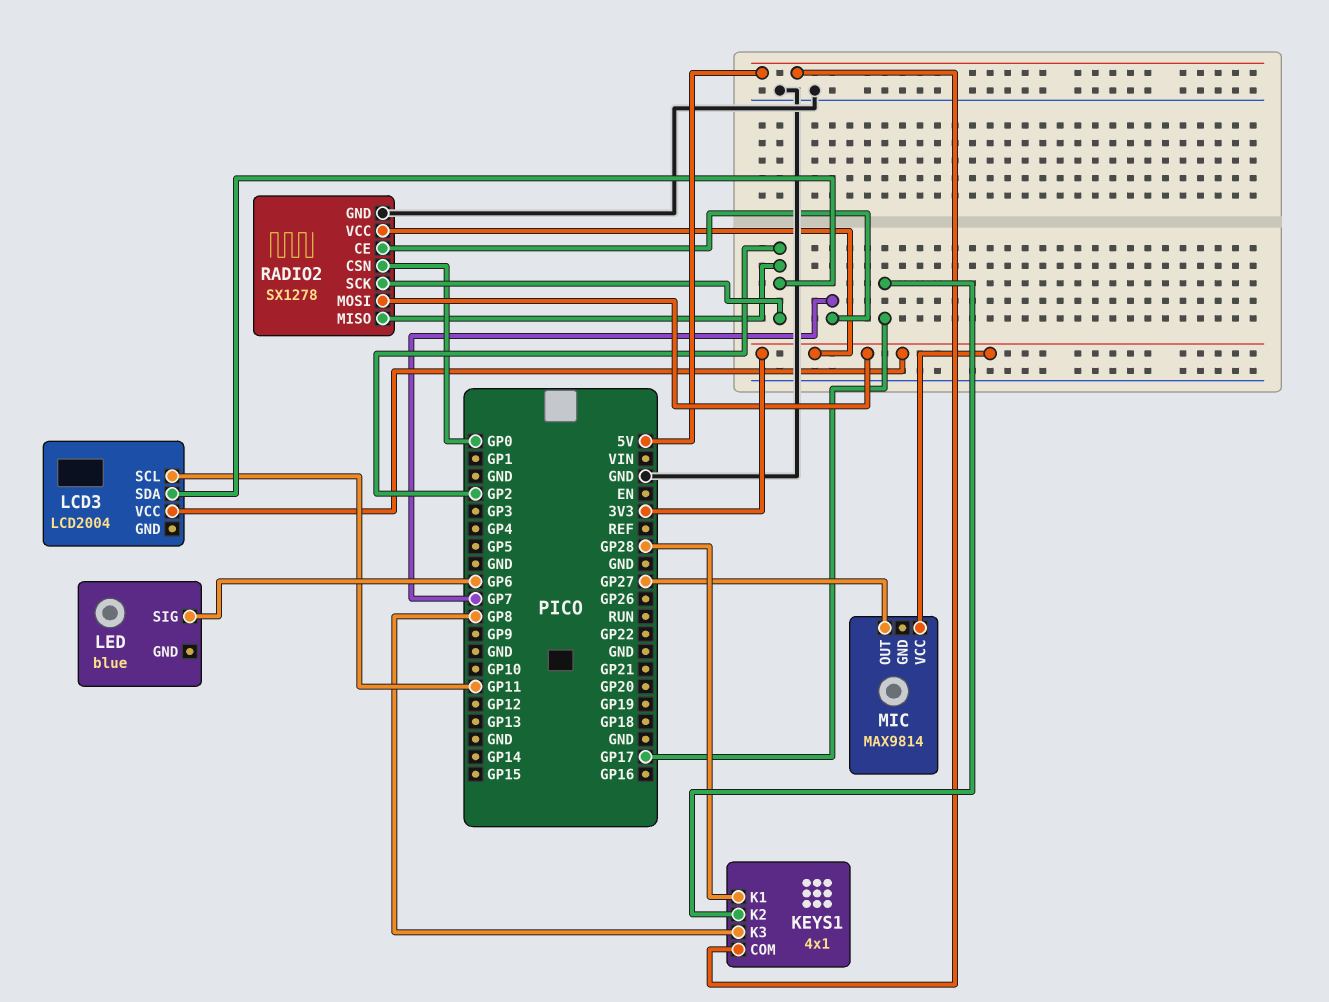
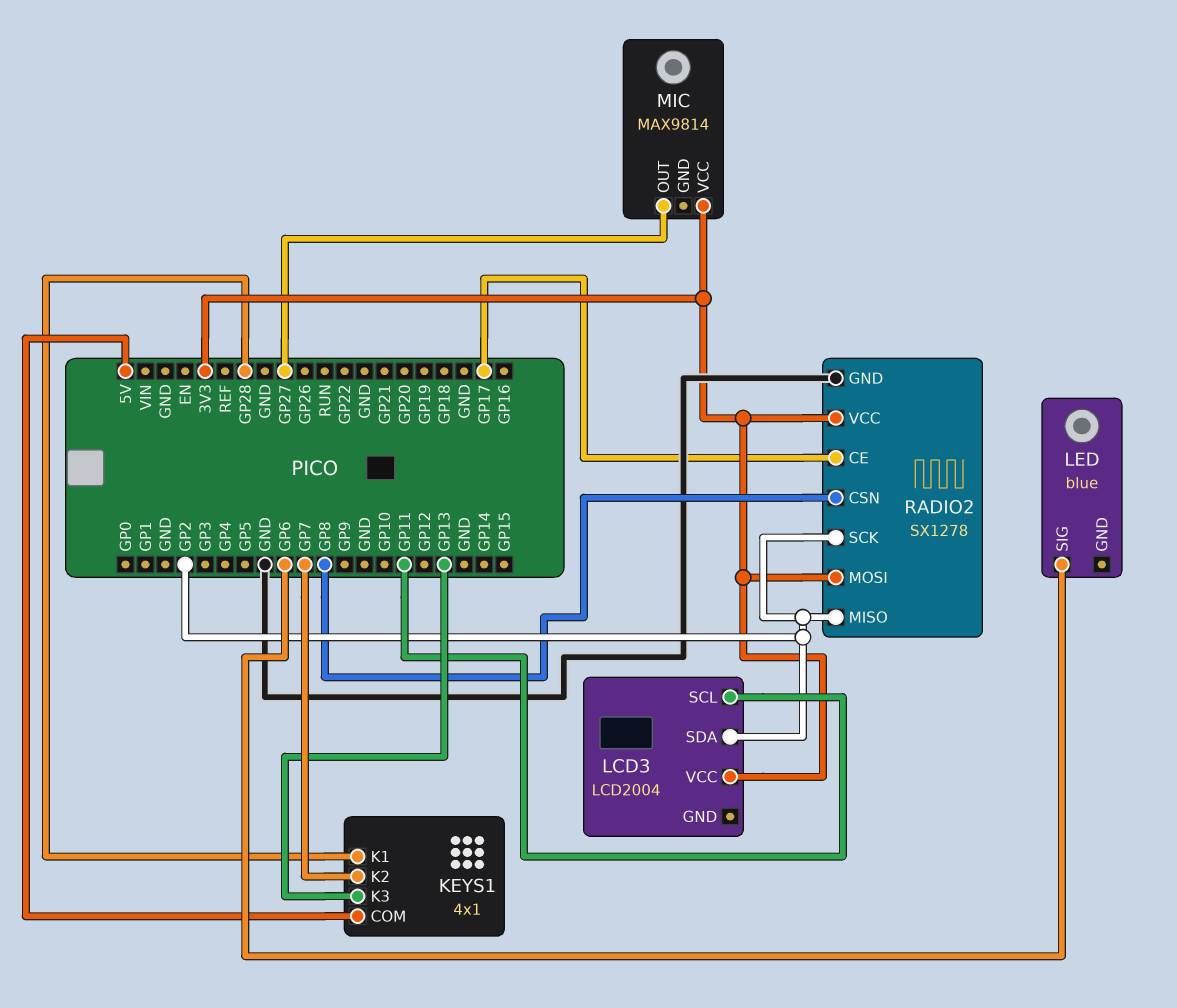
KEYS1 pin K2: GP17 -> GP7
KEYS1 pin K3: GP8 -> GP13
RADIO2 pin CE: GP7 -> GP17
RADIO2 pin CSN: GP0 -> GP8

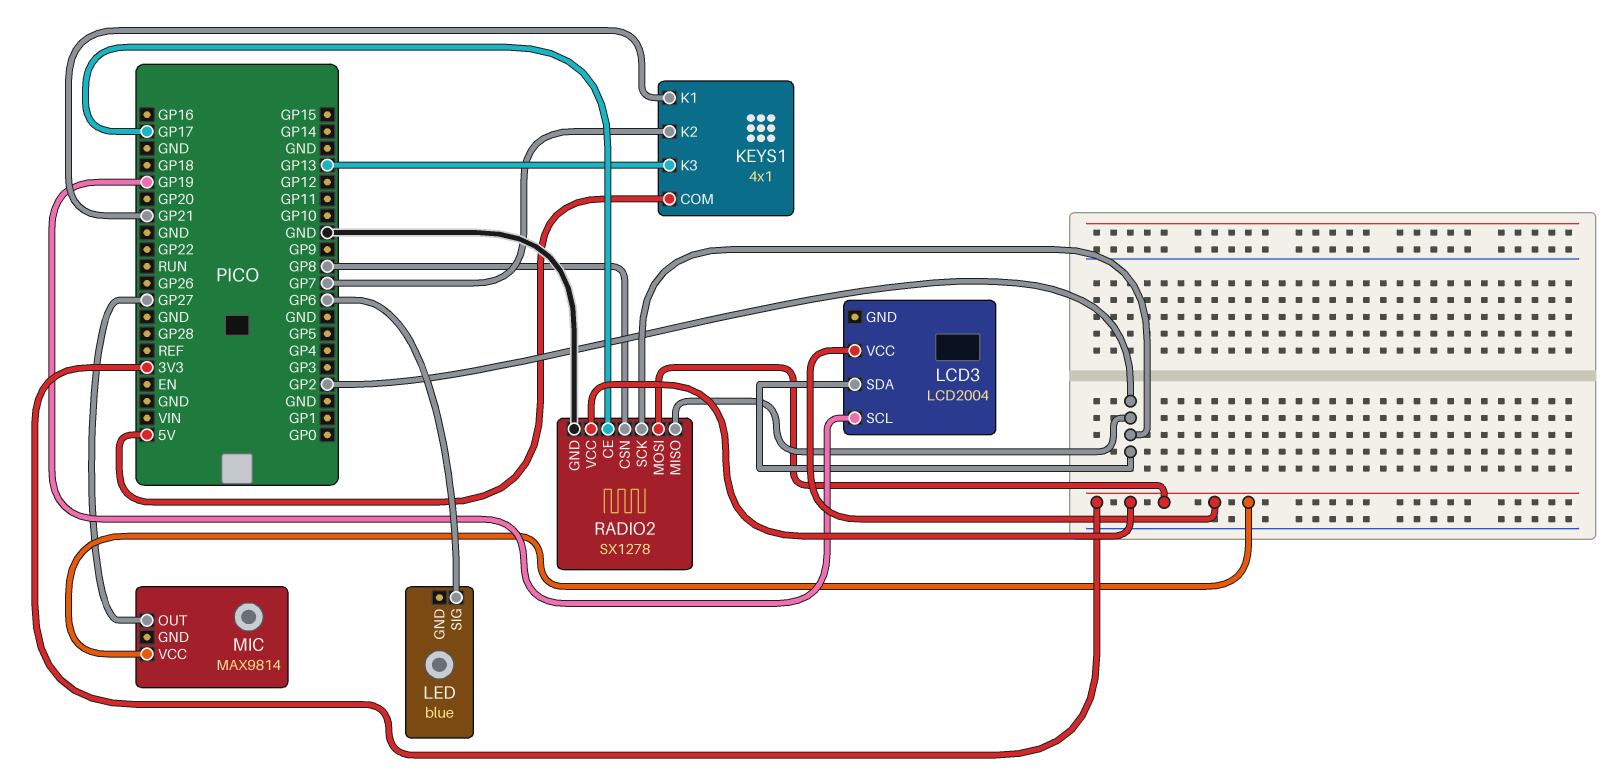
KEYS1 pin K1: GP28 -> GP21
LCD3 pin SCL: GP11 -> GP19

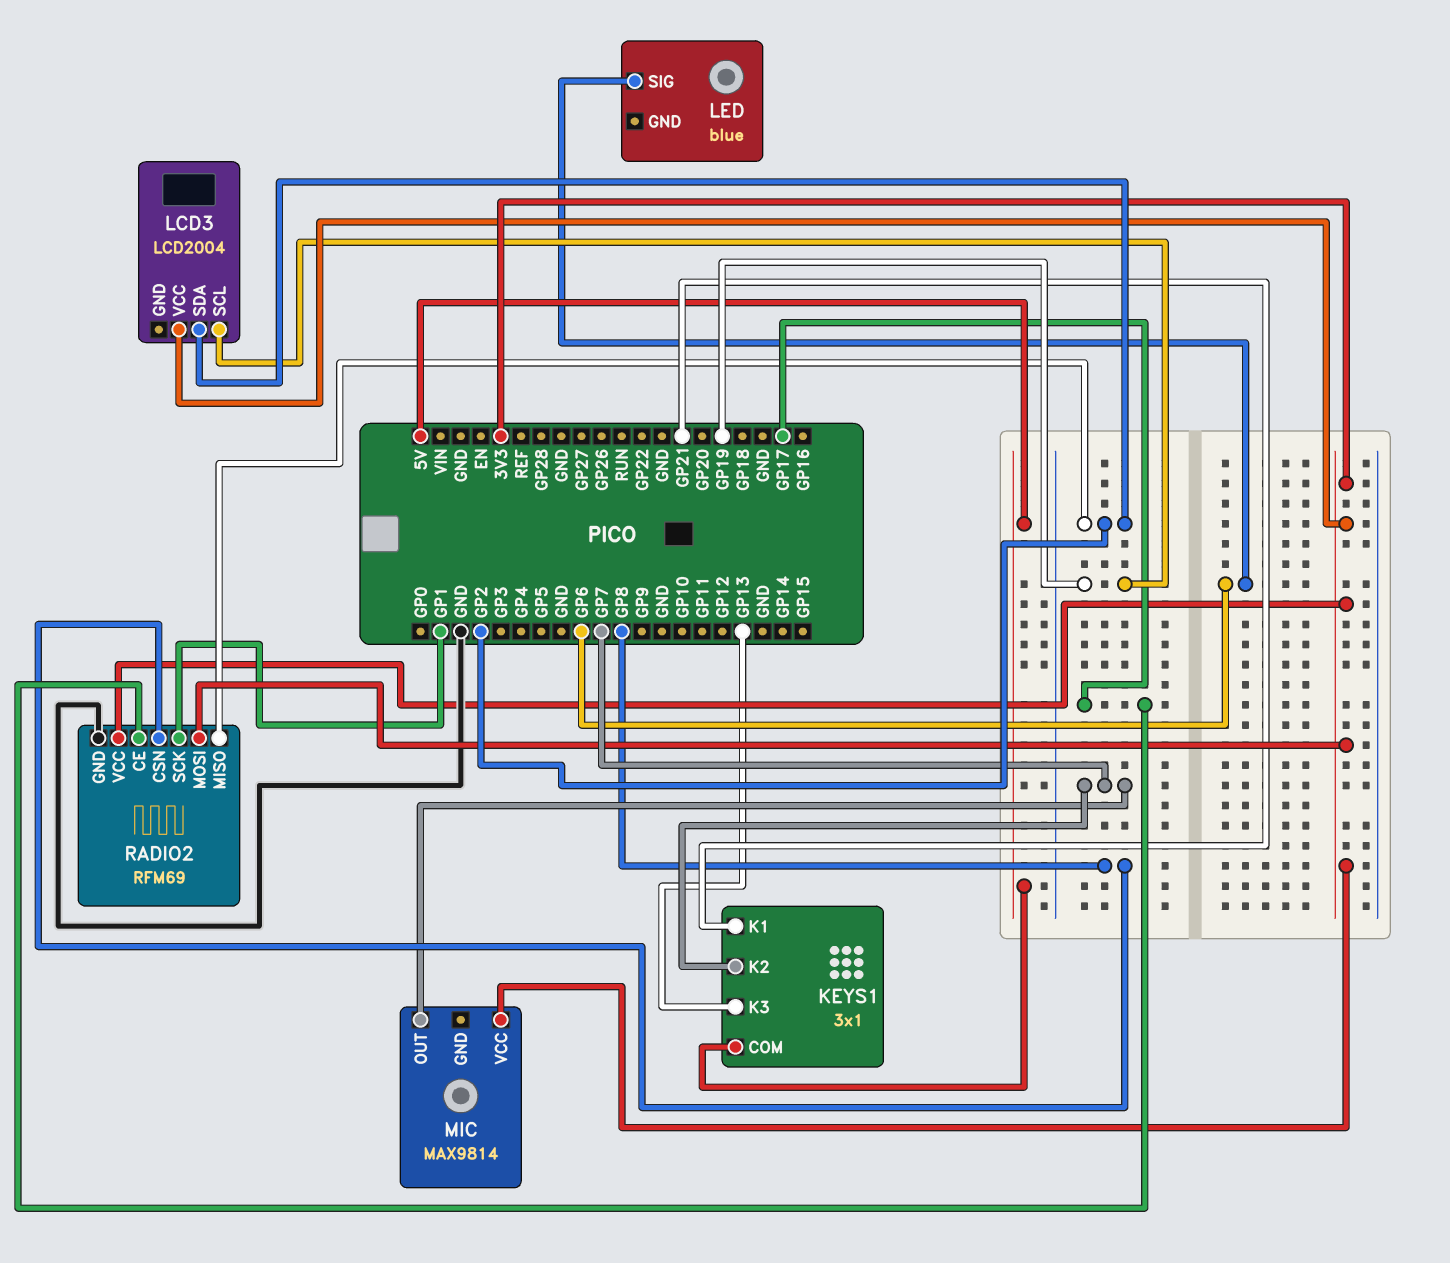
KEYS1: 4x1 -> 3x1
MIC pin OUT: GP27 -> GP7
RADIO2: SX1278 -> RFM69
RADIO2 pin SCK: GP2 -> GP1

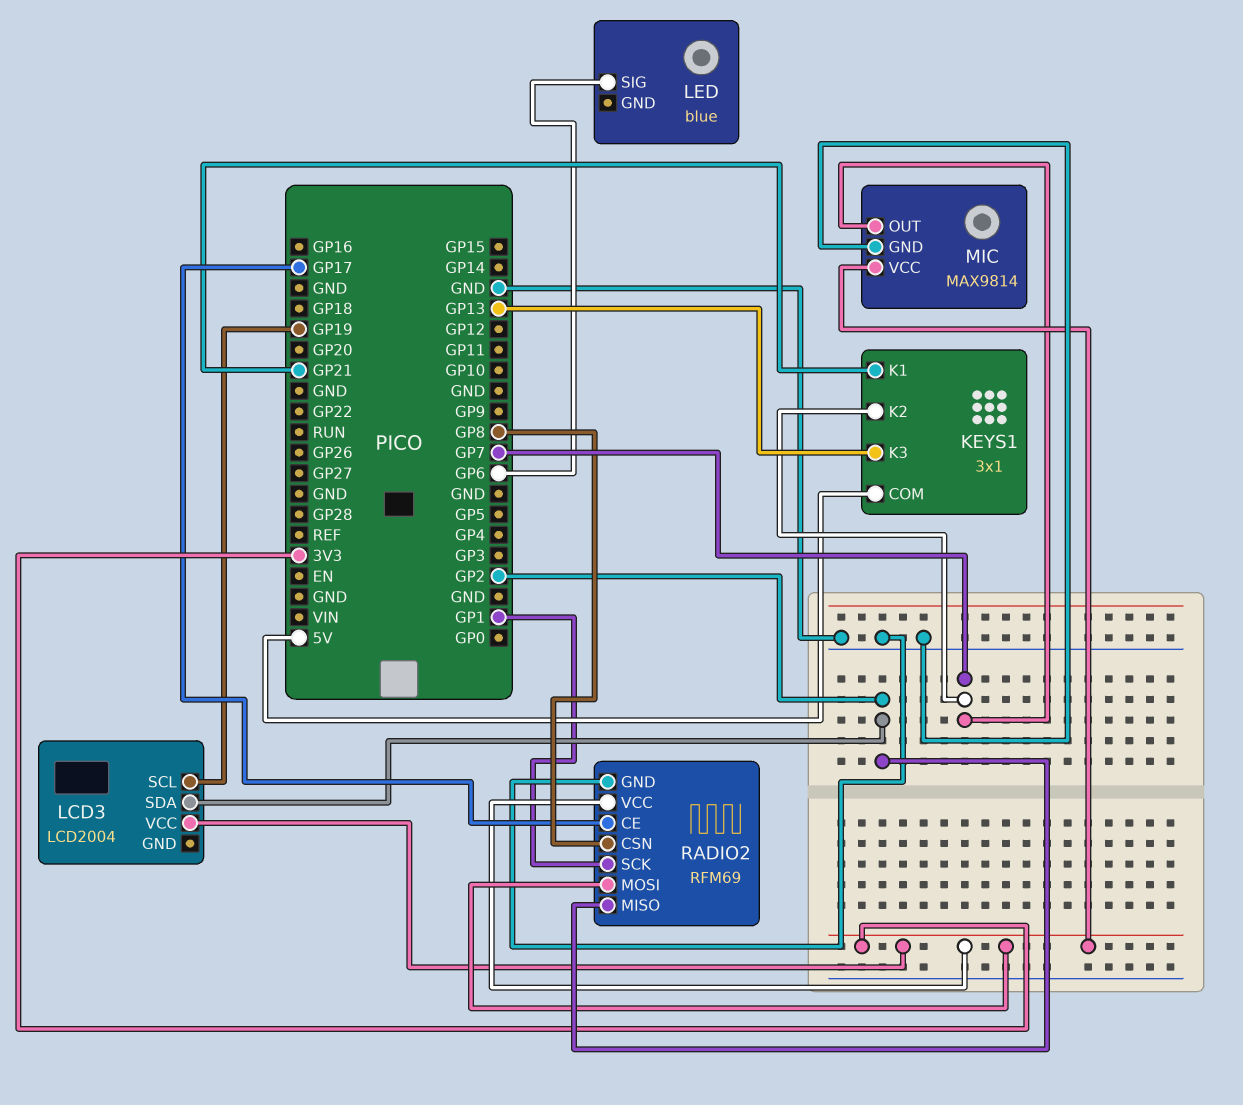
MIC pin GND: none -> GND

